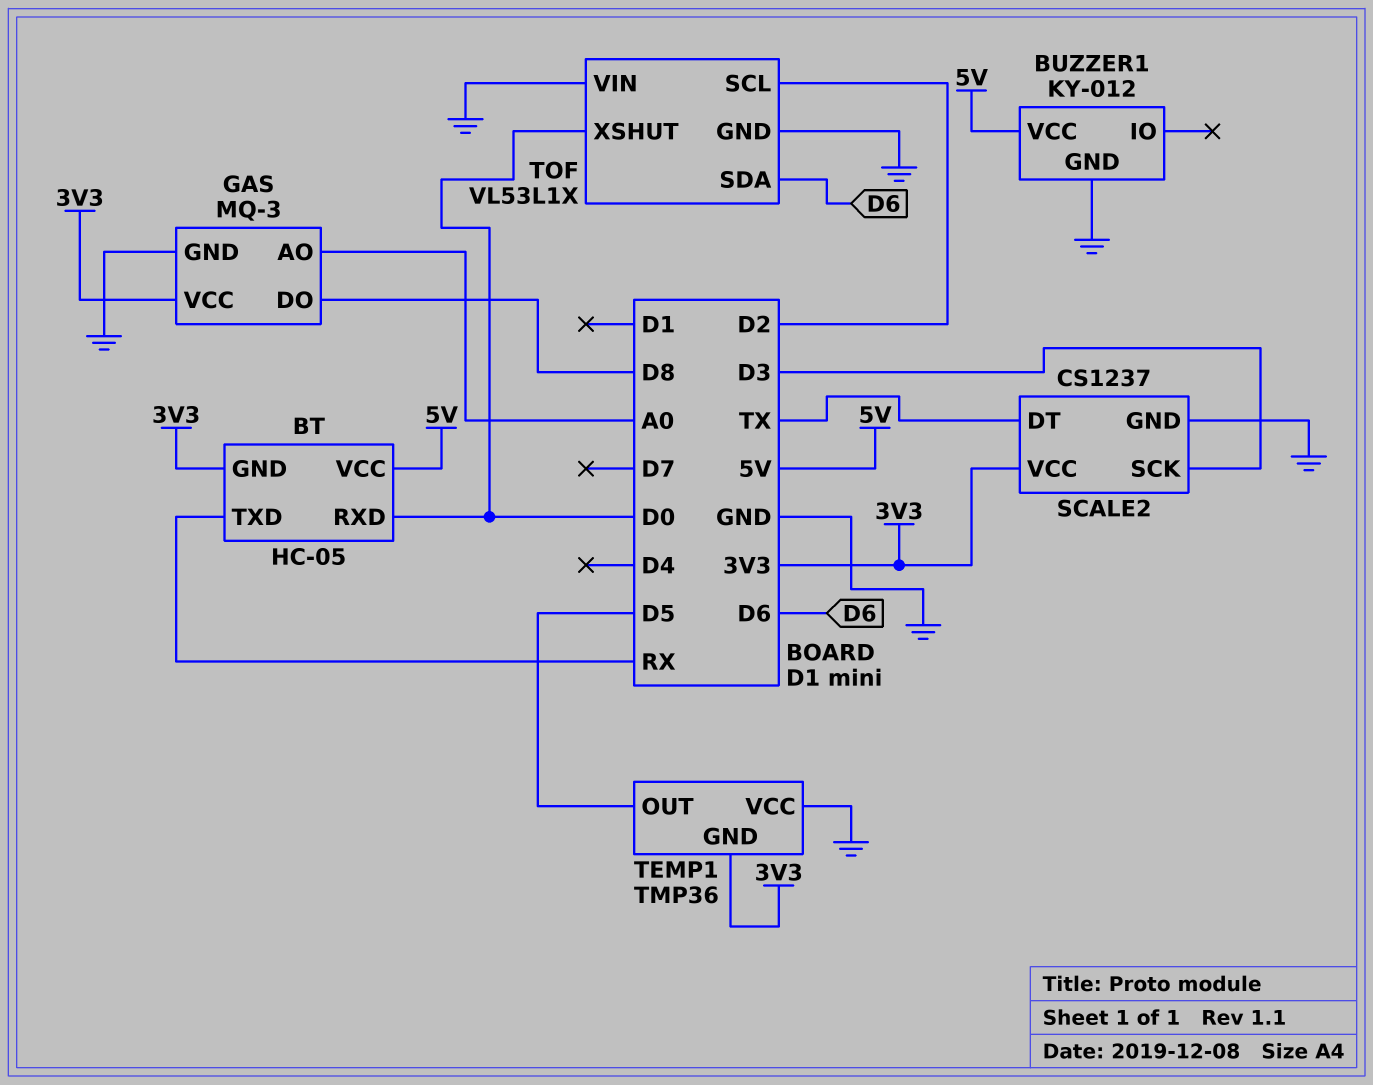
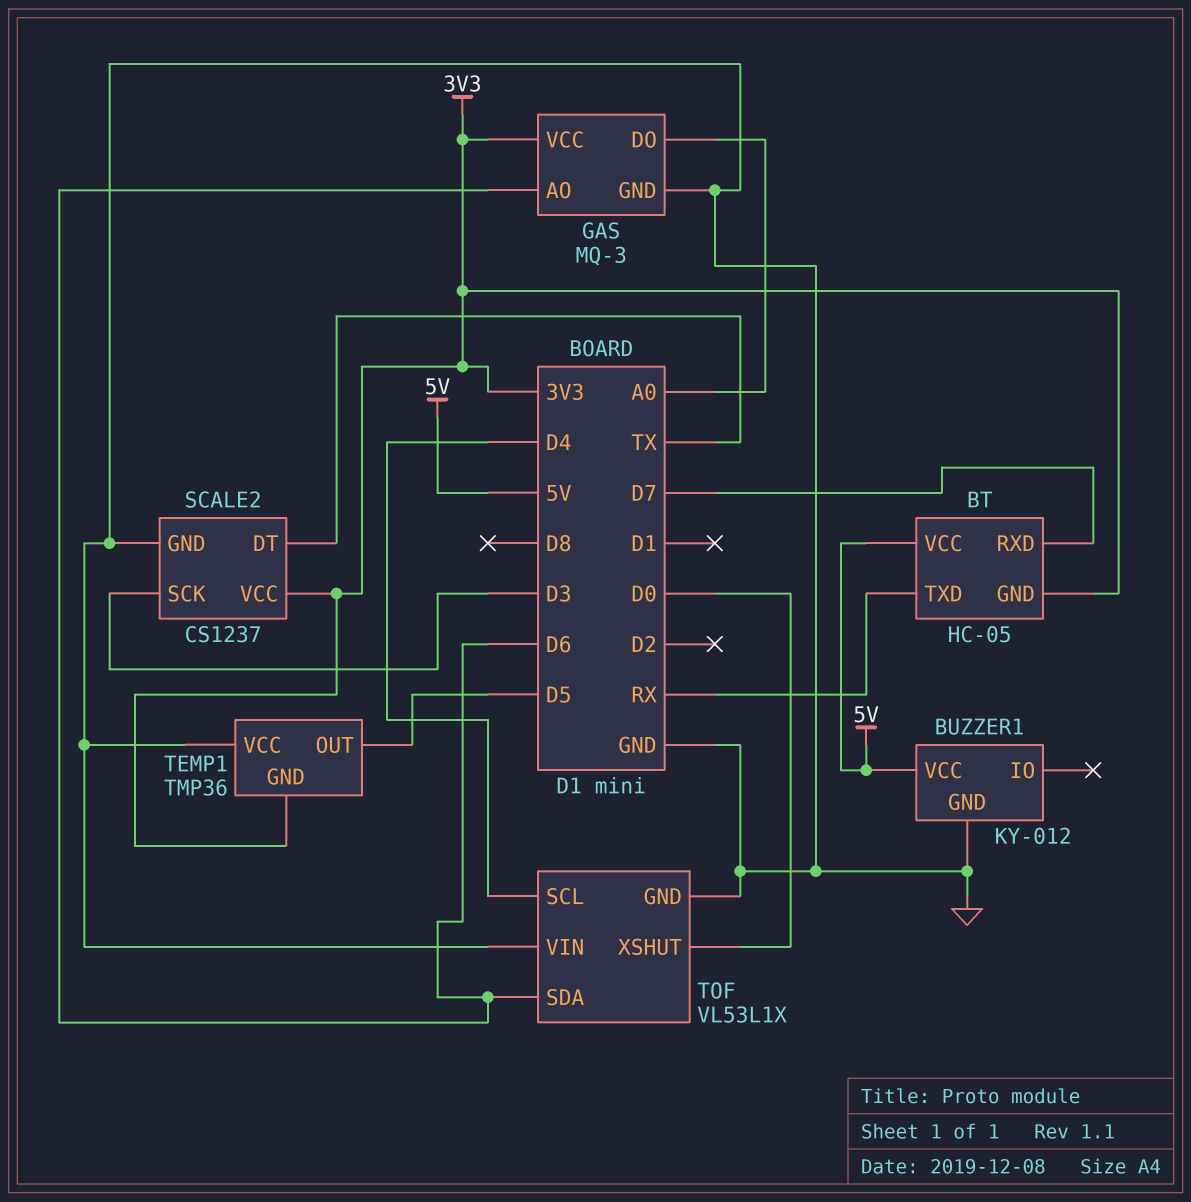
BT pin RXD: D0 -> D7
GAS pin AO: A0 -> D6
GAS pin DO: D8 -> A0
TOF pin SCL: D2 -> D4

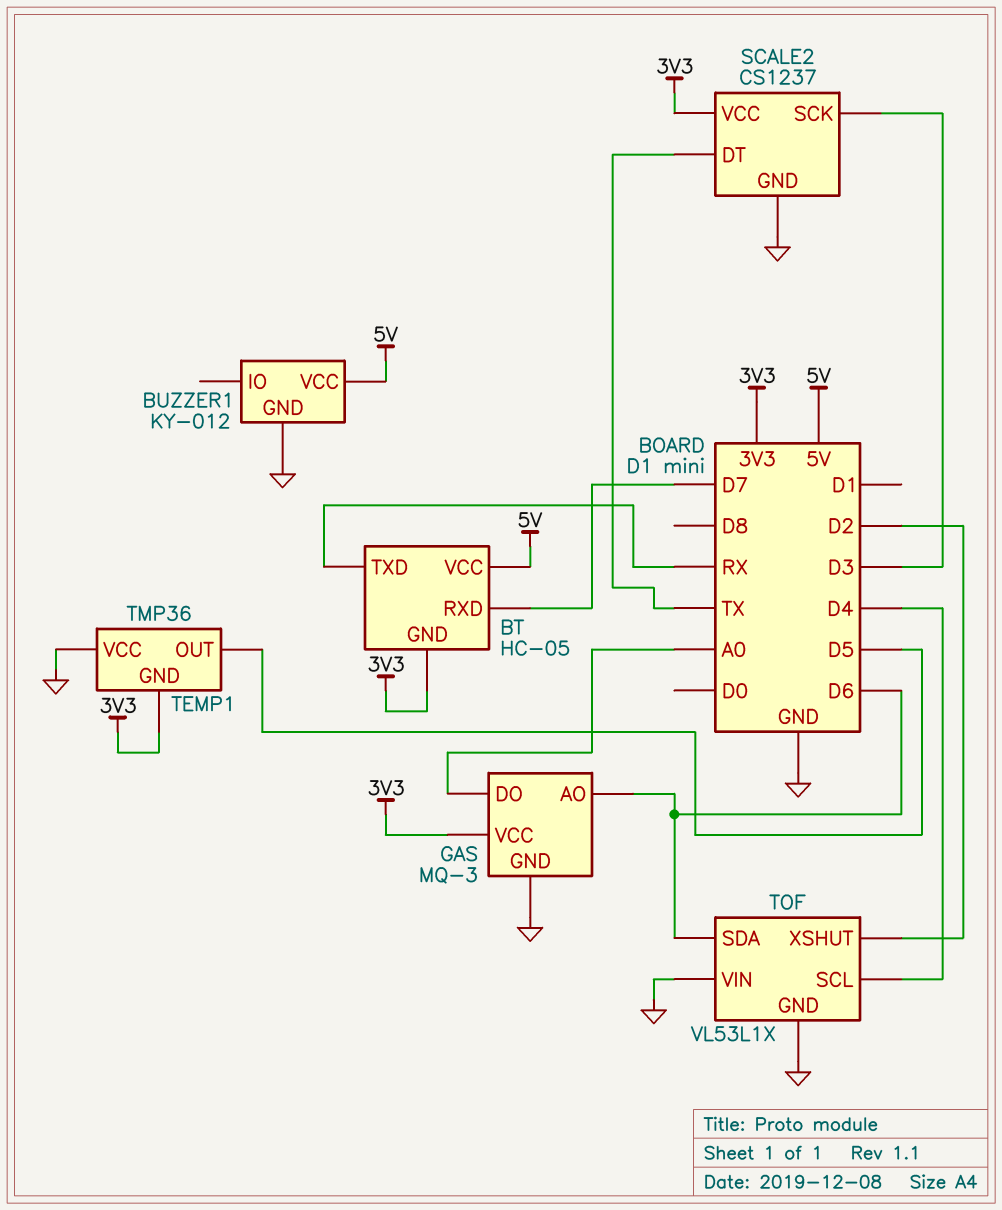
TOF pin XSHUT: D0 -> D2

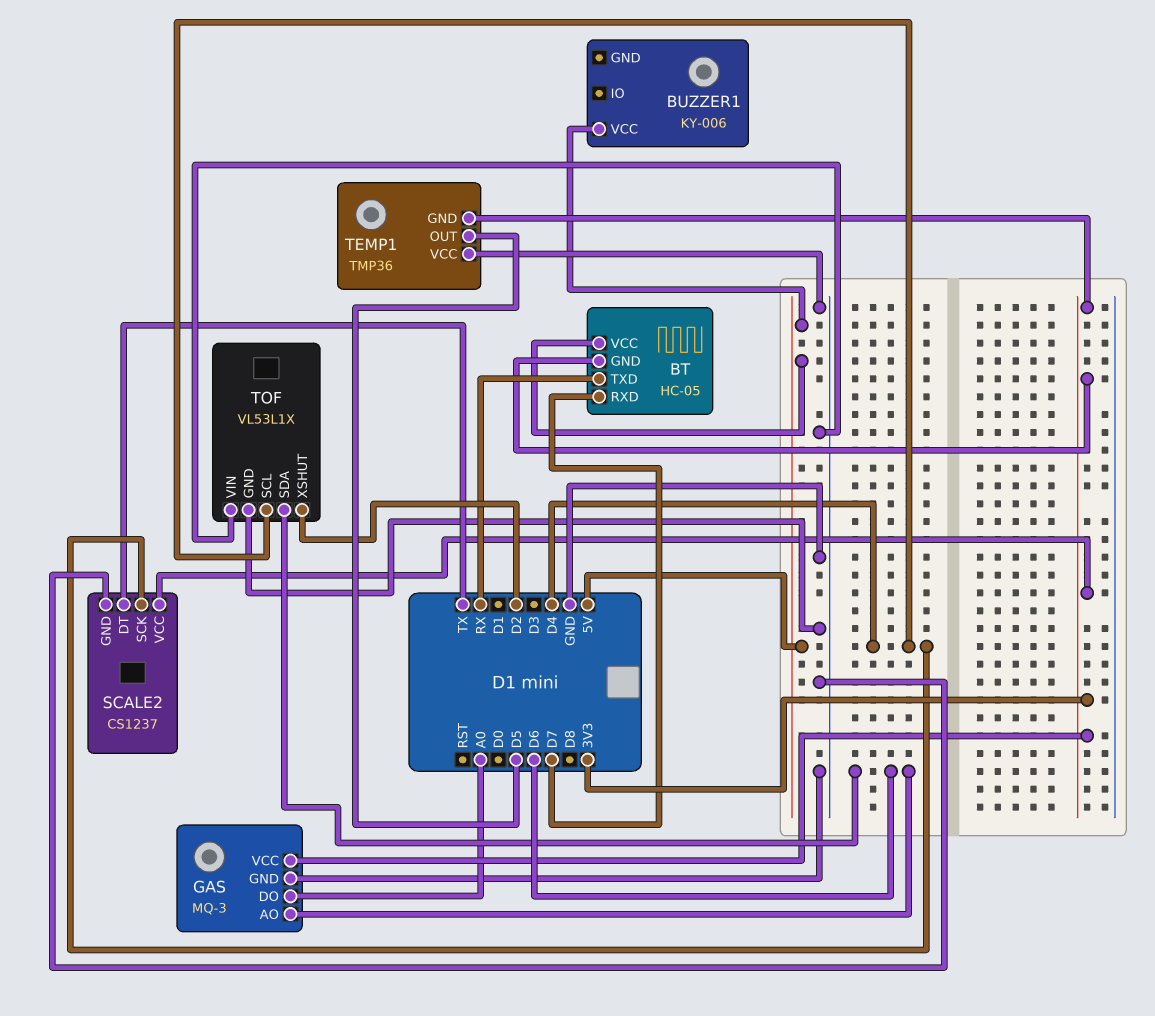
BUZZER1: KY-012 -> KY-006
BUZZER1 pin GND: GND -> none
SCALE2 pin SCK: D3 -> D4

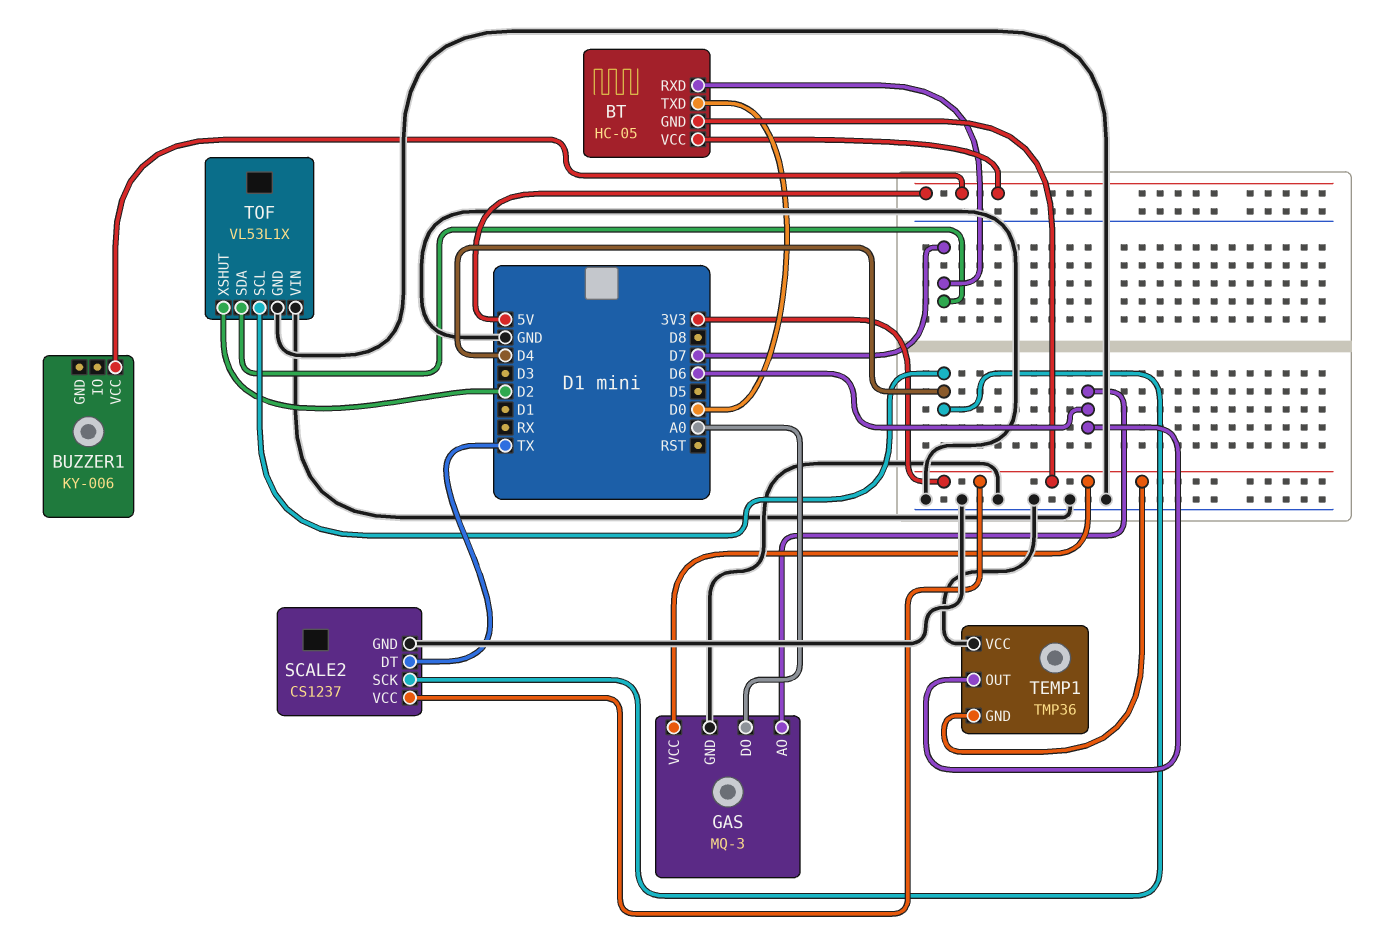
BT pin TXD: RX -> D0
TEMP1 pin OUT: D5 -> D6
TOF pin SDA: D6 -> D7

